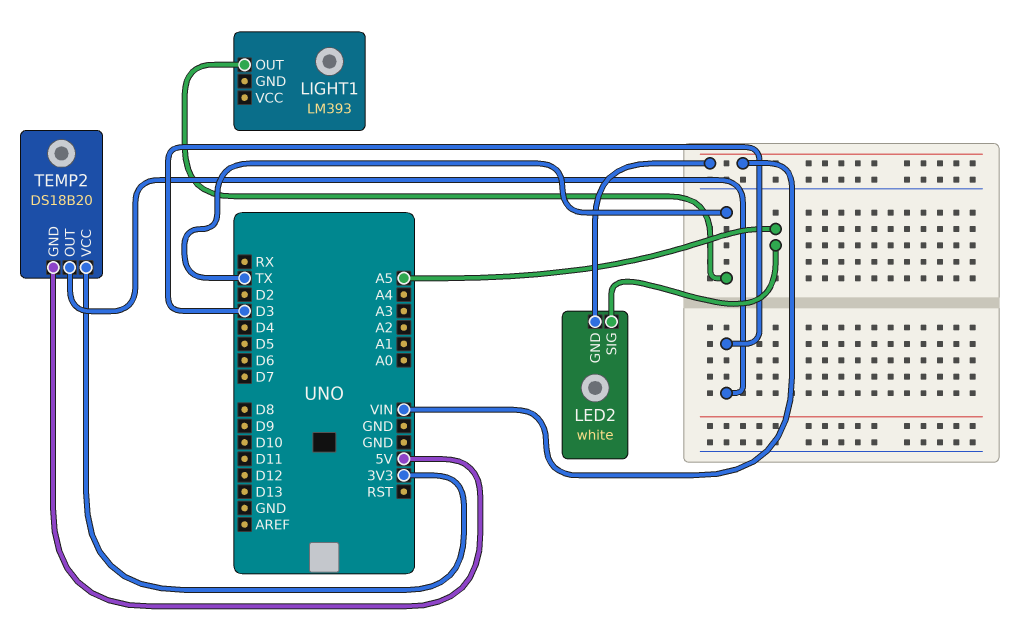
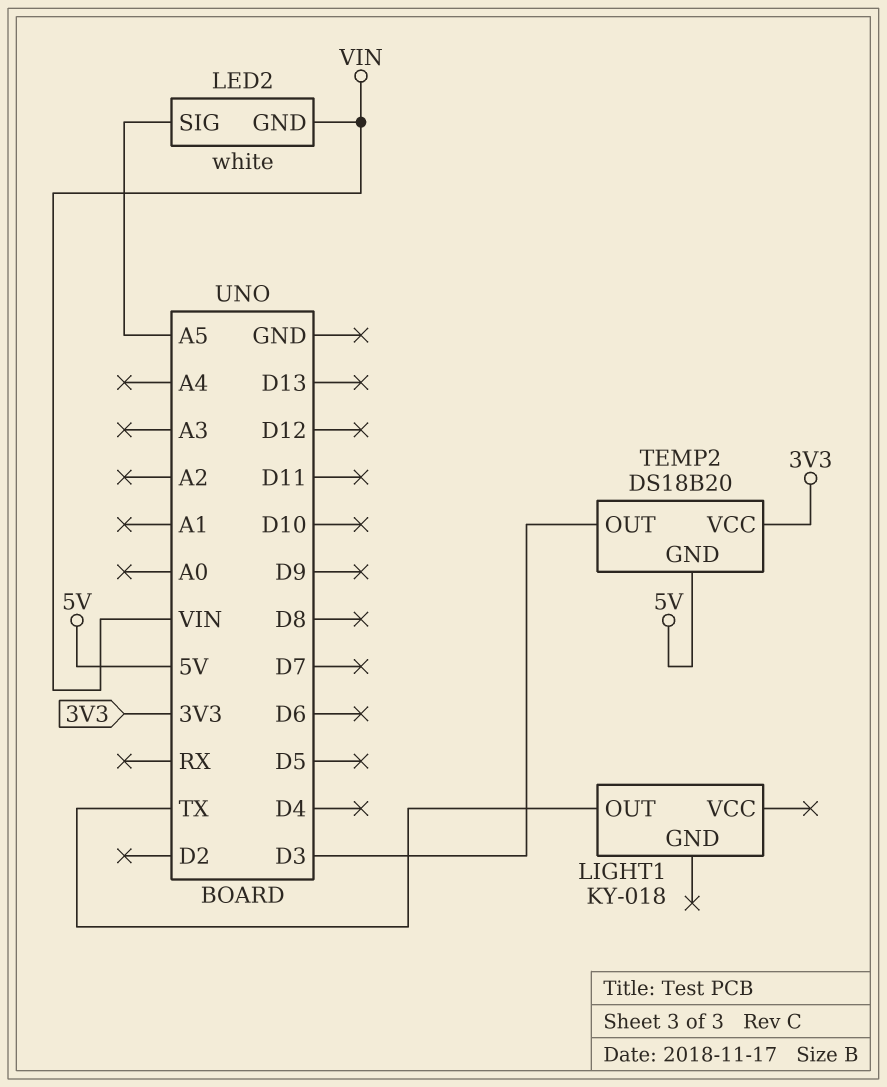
LIGHT1: LM393 -> KY-018

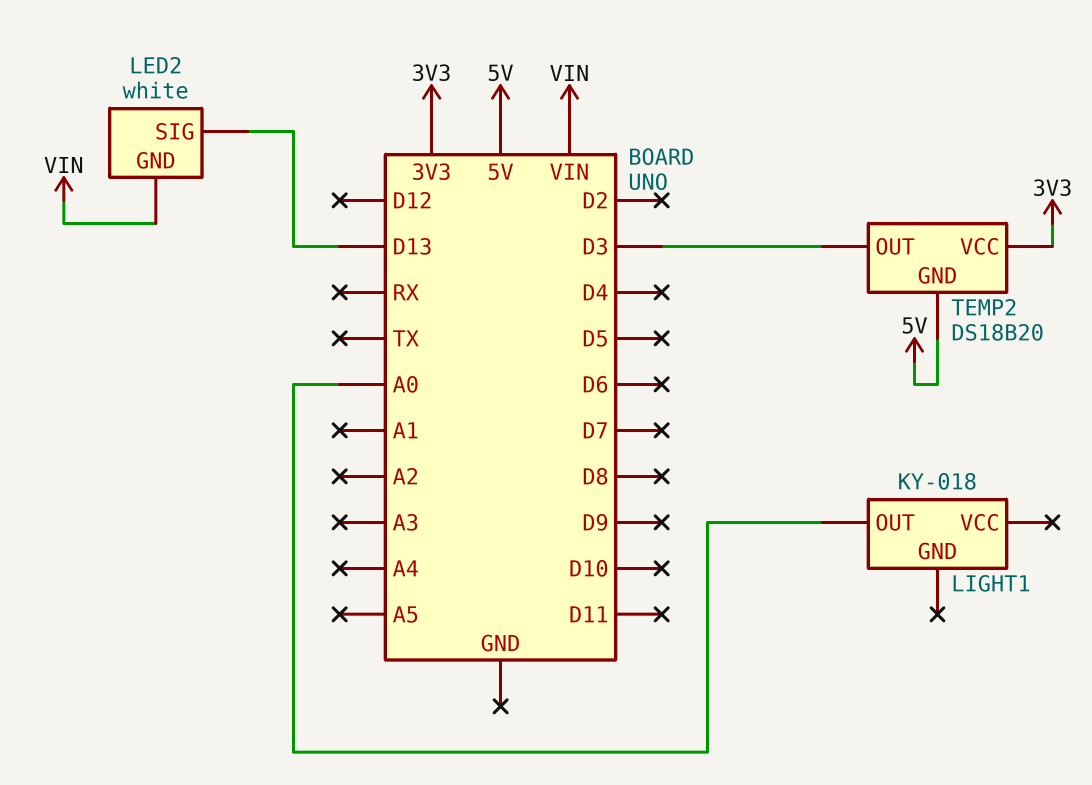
LED2 pin SIG: A5 -> D13
LIGHT1 pin OUT: TX -> A0

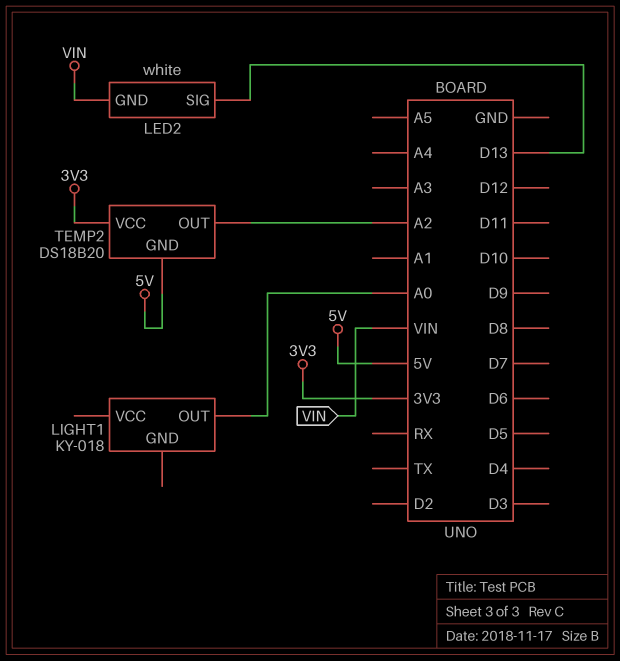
TEMP2 pin OUT: D3 -> A2

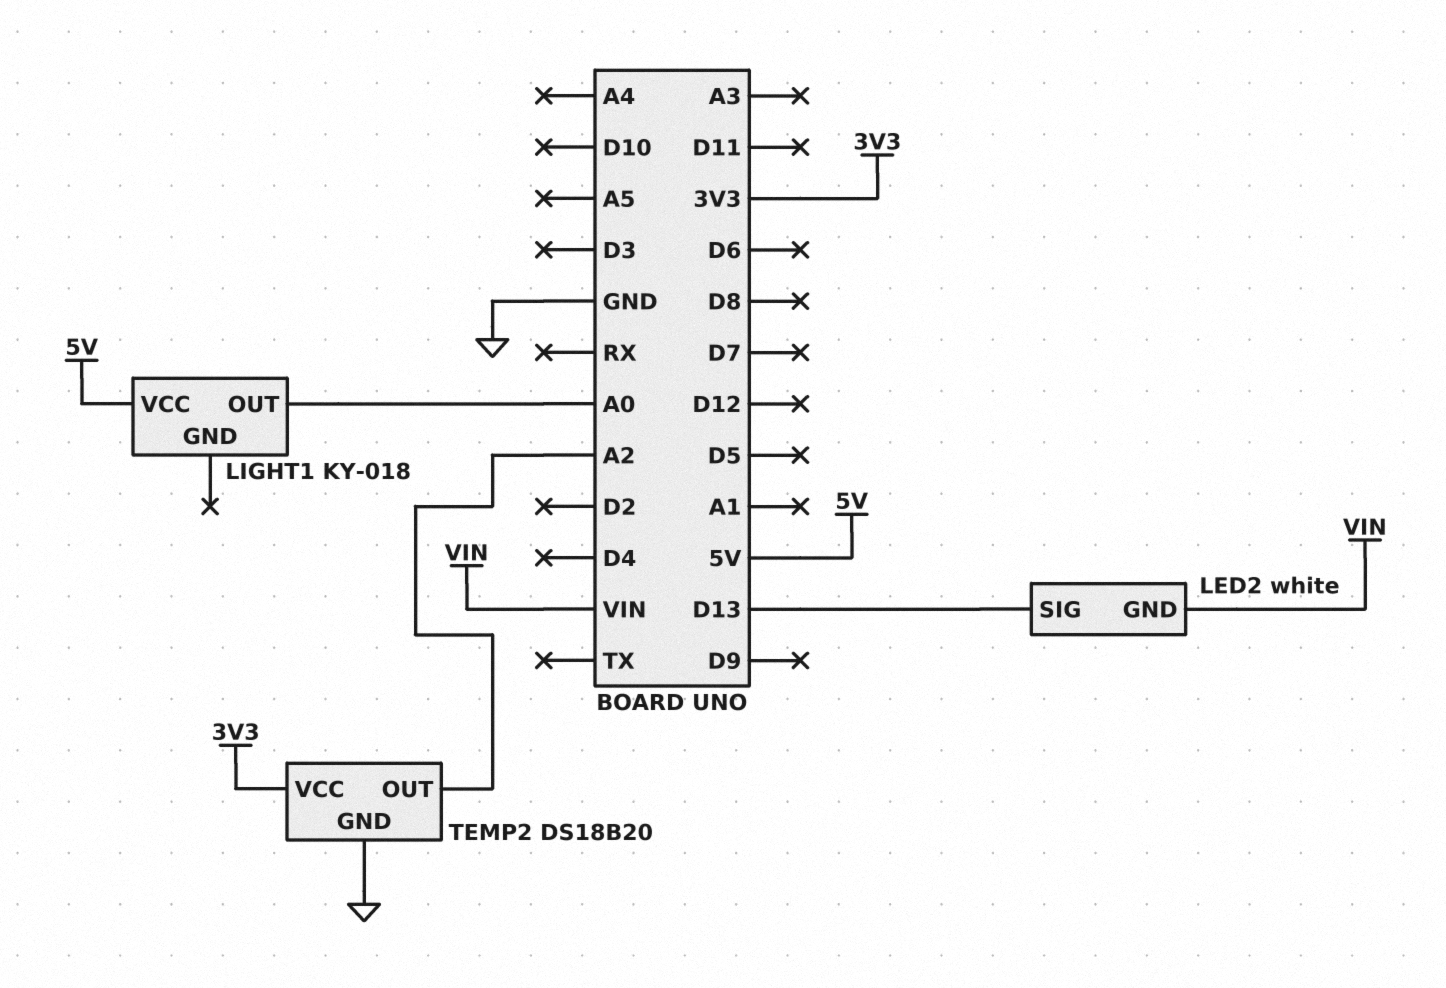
LIGHT1 pin VCC: none -> 5V
TEMP2 pin GND: 5V -> GND

